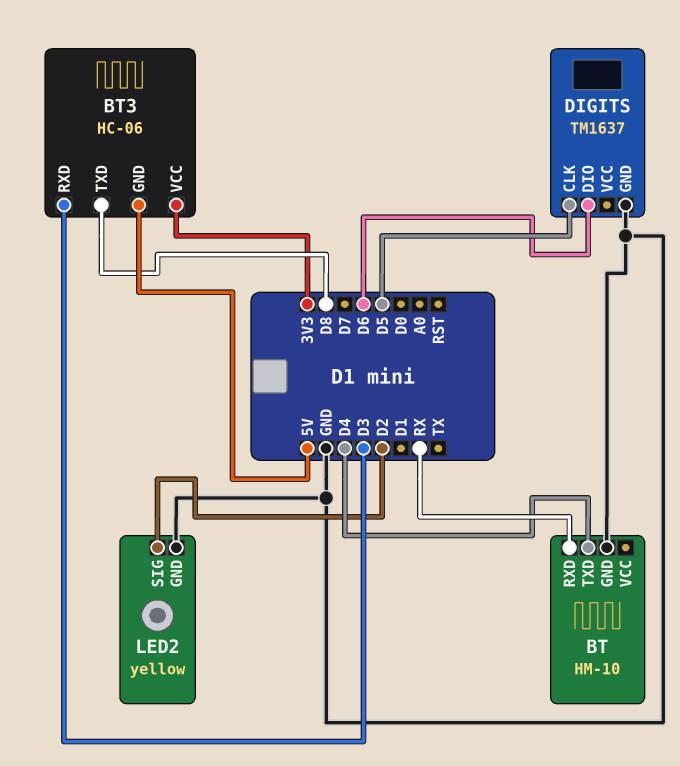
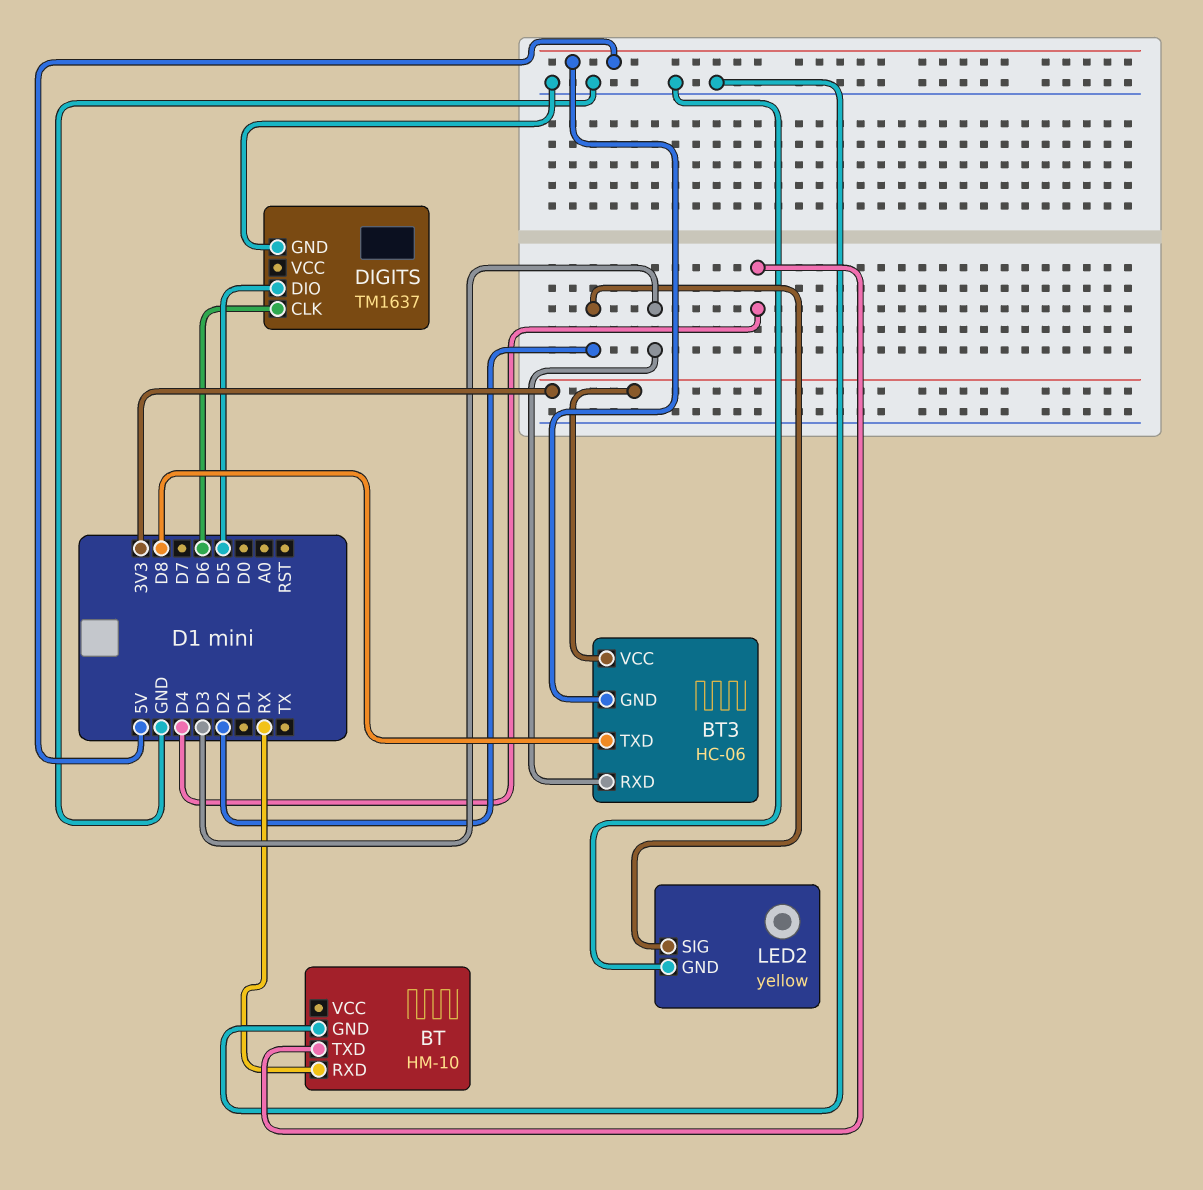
DIGITS pin CLK: D5 -> D6
DIGITS pin DIO: D6 -> D5

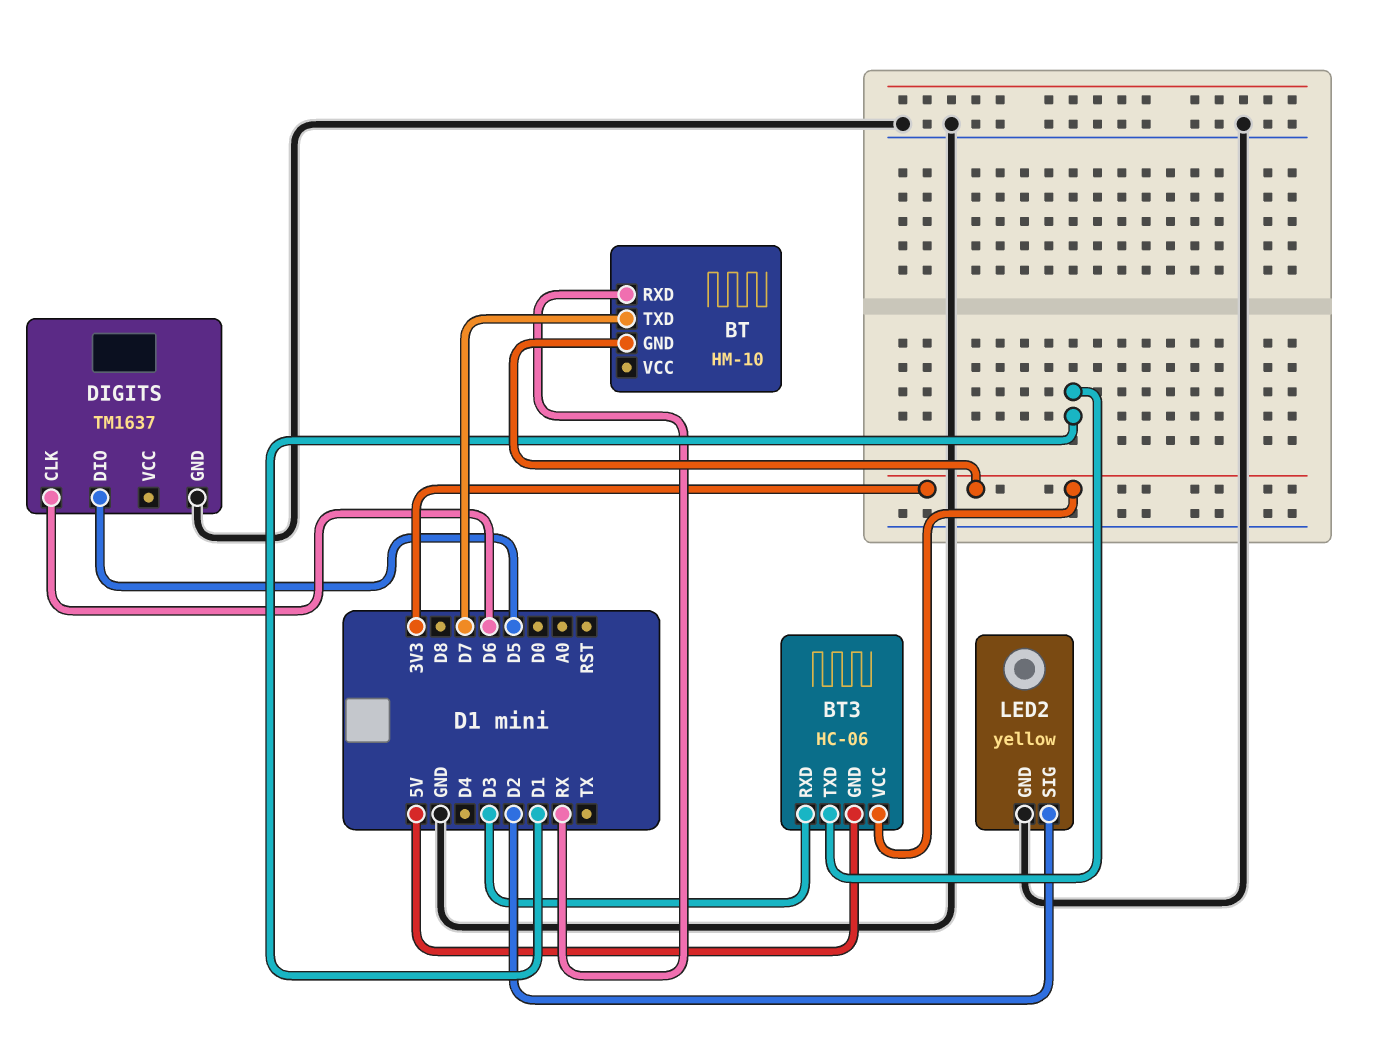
BT pin GND: GND -> 3V3
BT pin TXD: D4 -> D7
BT3 pin TXD: D8 -> D1

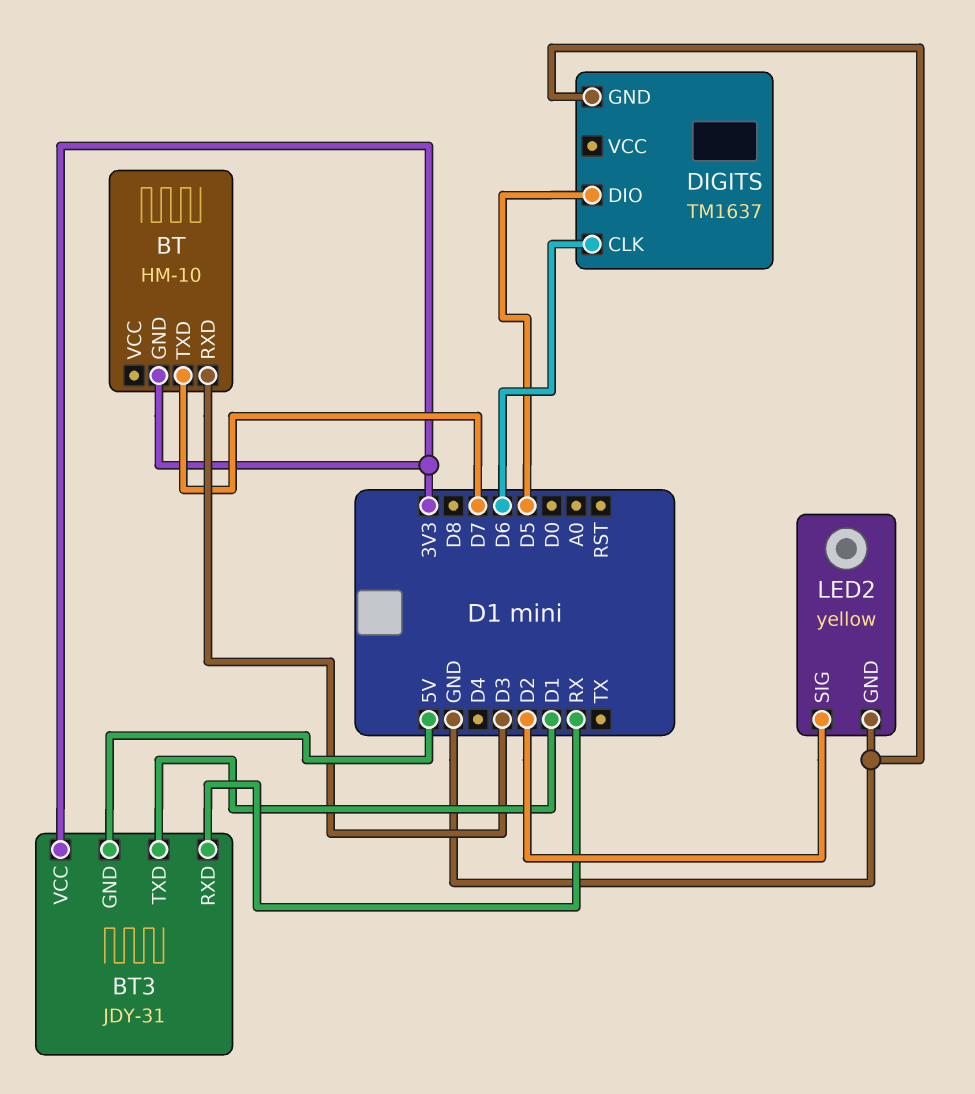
BT pin RXD: RX -> D3
BT3: HC-06 -> JDY-31
BT3 pin RXD: D3 -> RX

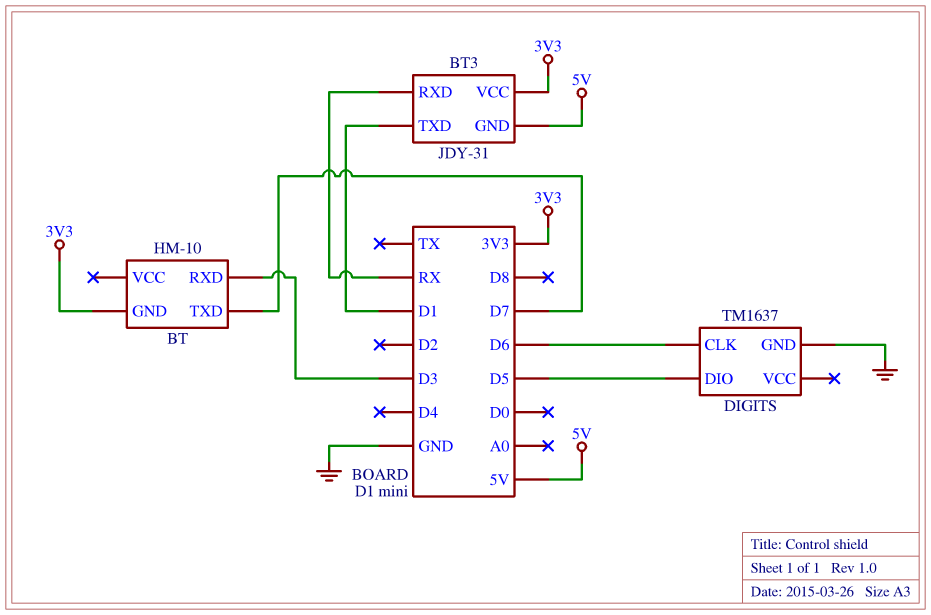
LED2: yellow -> none
LED2 pin GND: GND -> none
LED2 pin SIG: D2 -> none

